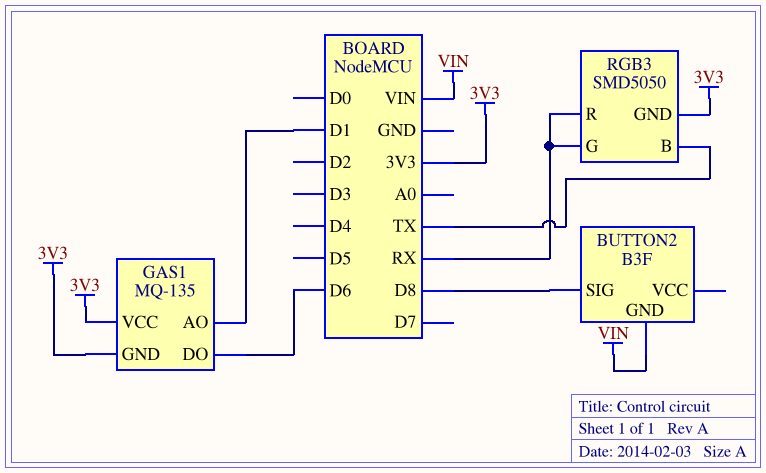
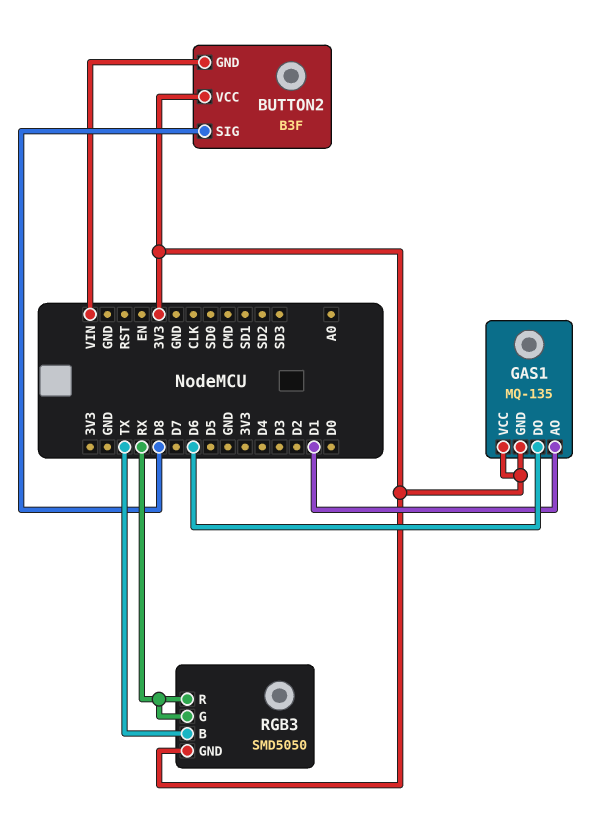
BUTTON2 pin VCC: none -> 3V3

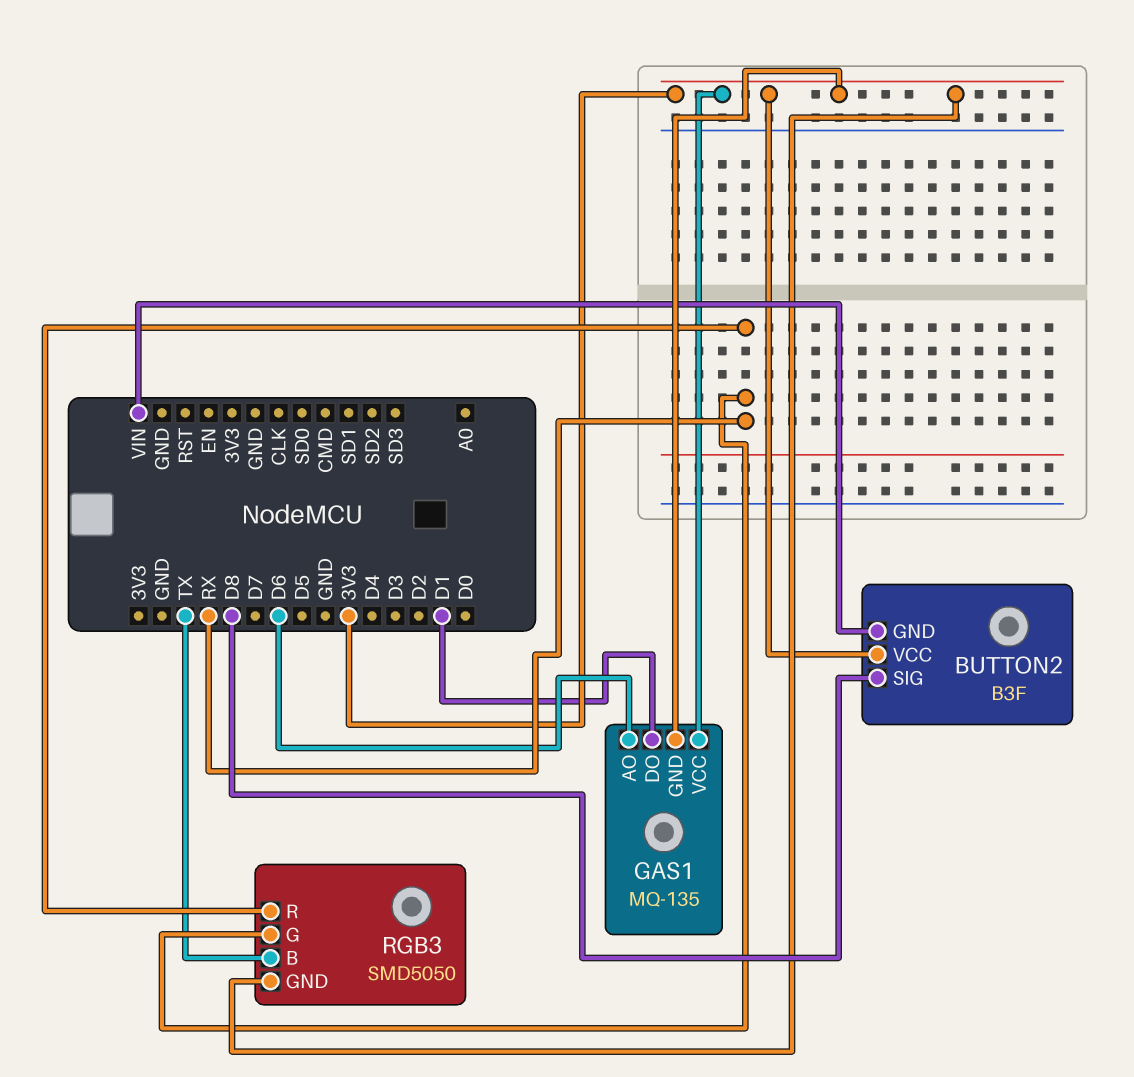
GAS1 pin AO: D1 -> D6
GAS1 pin DO: D6 -> D1

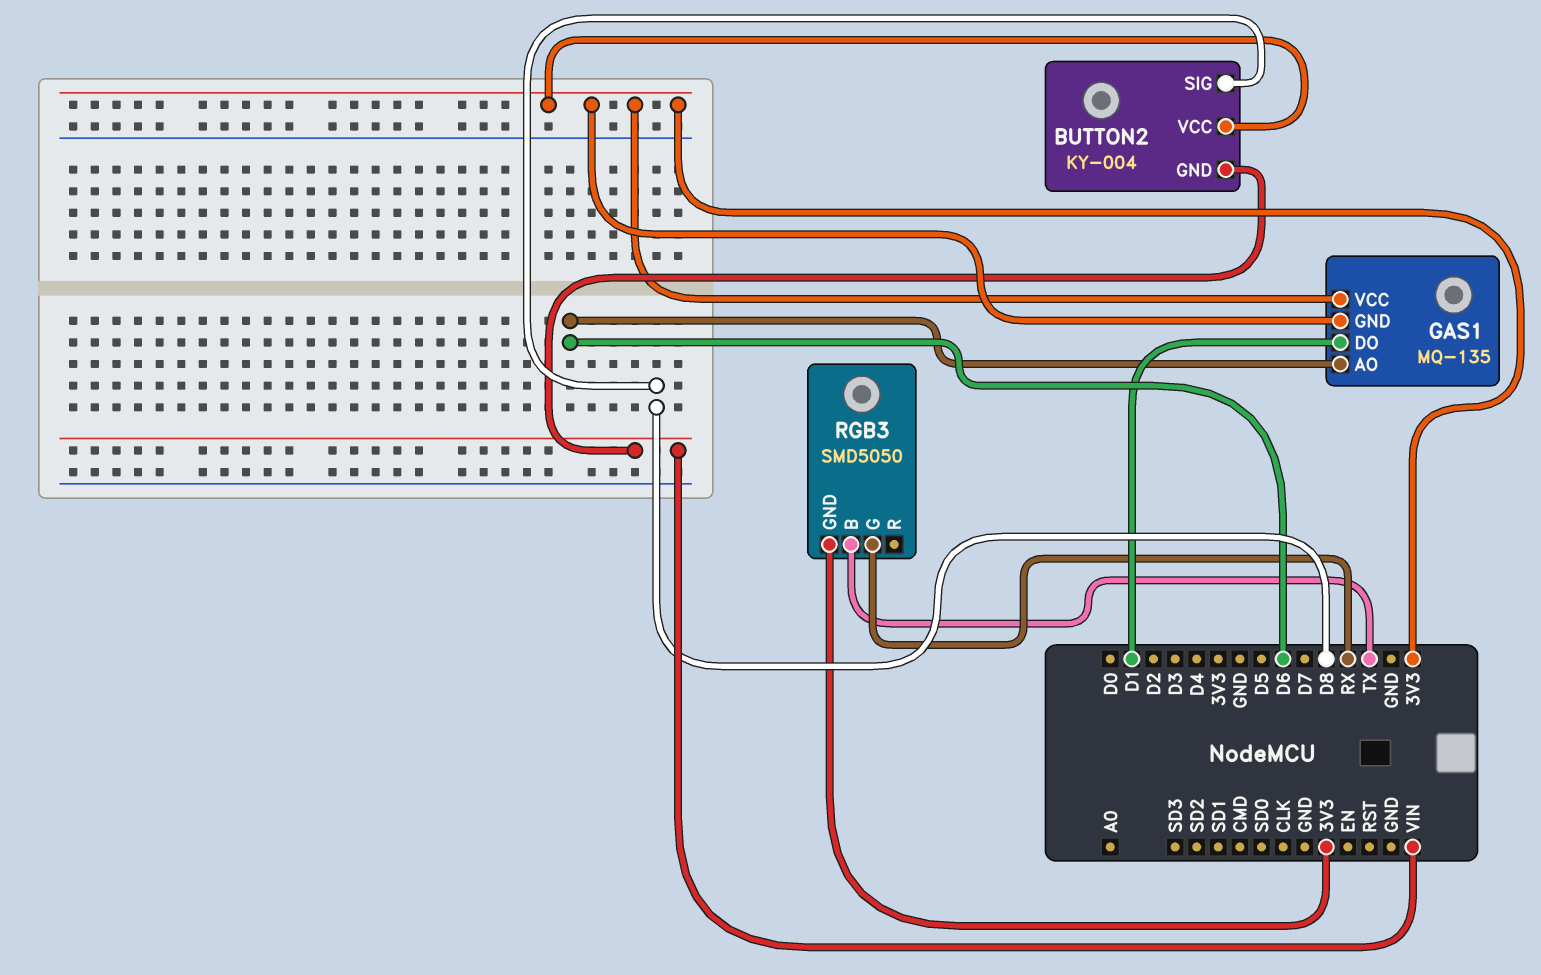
BUTTON2: B3F -> KY-004
RGB3 pin R: RX -> none

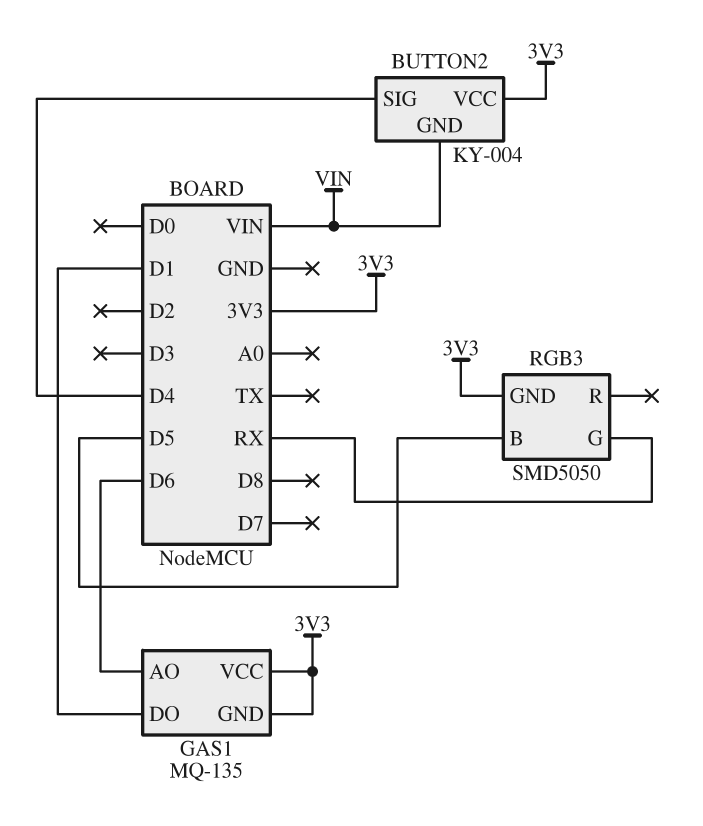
BUTTON2 pin SIG: D8 -> D4
RGB3 pin B: TX -> D5

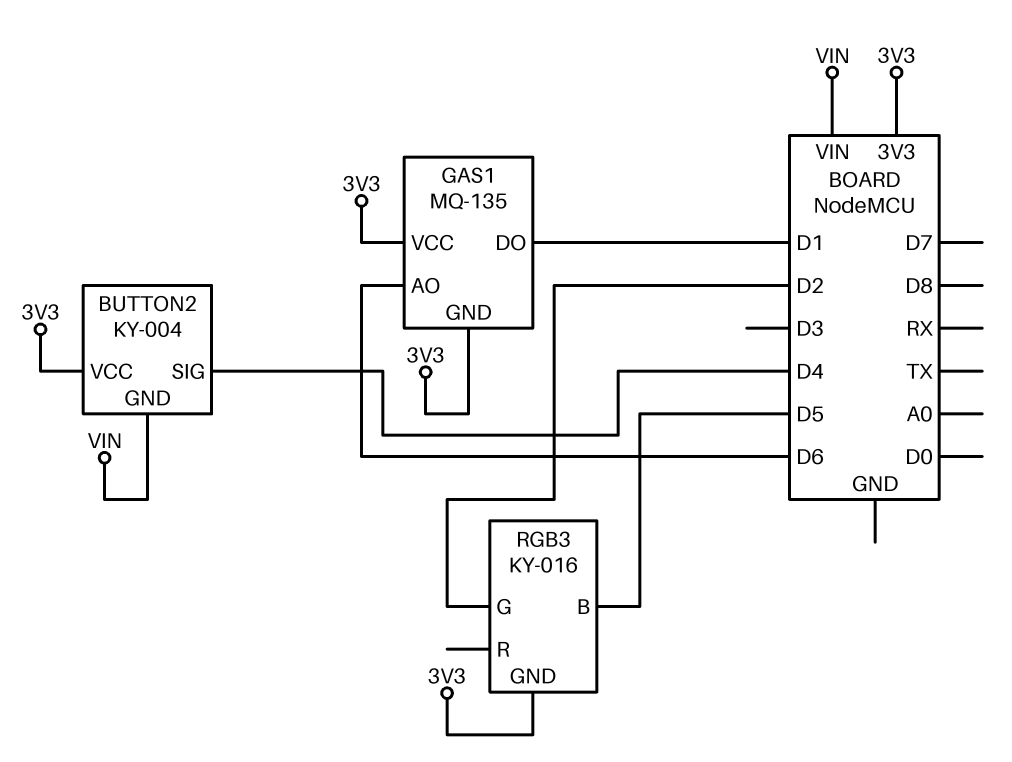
RGB3: SMD5050 -> KY-016
RGB3 pin G: RX -> D2

